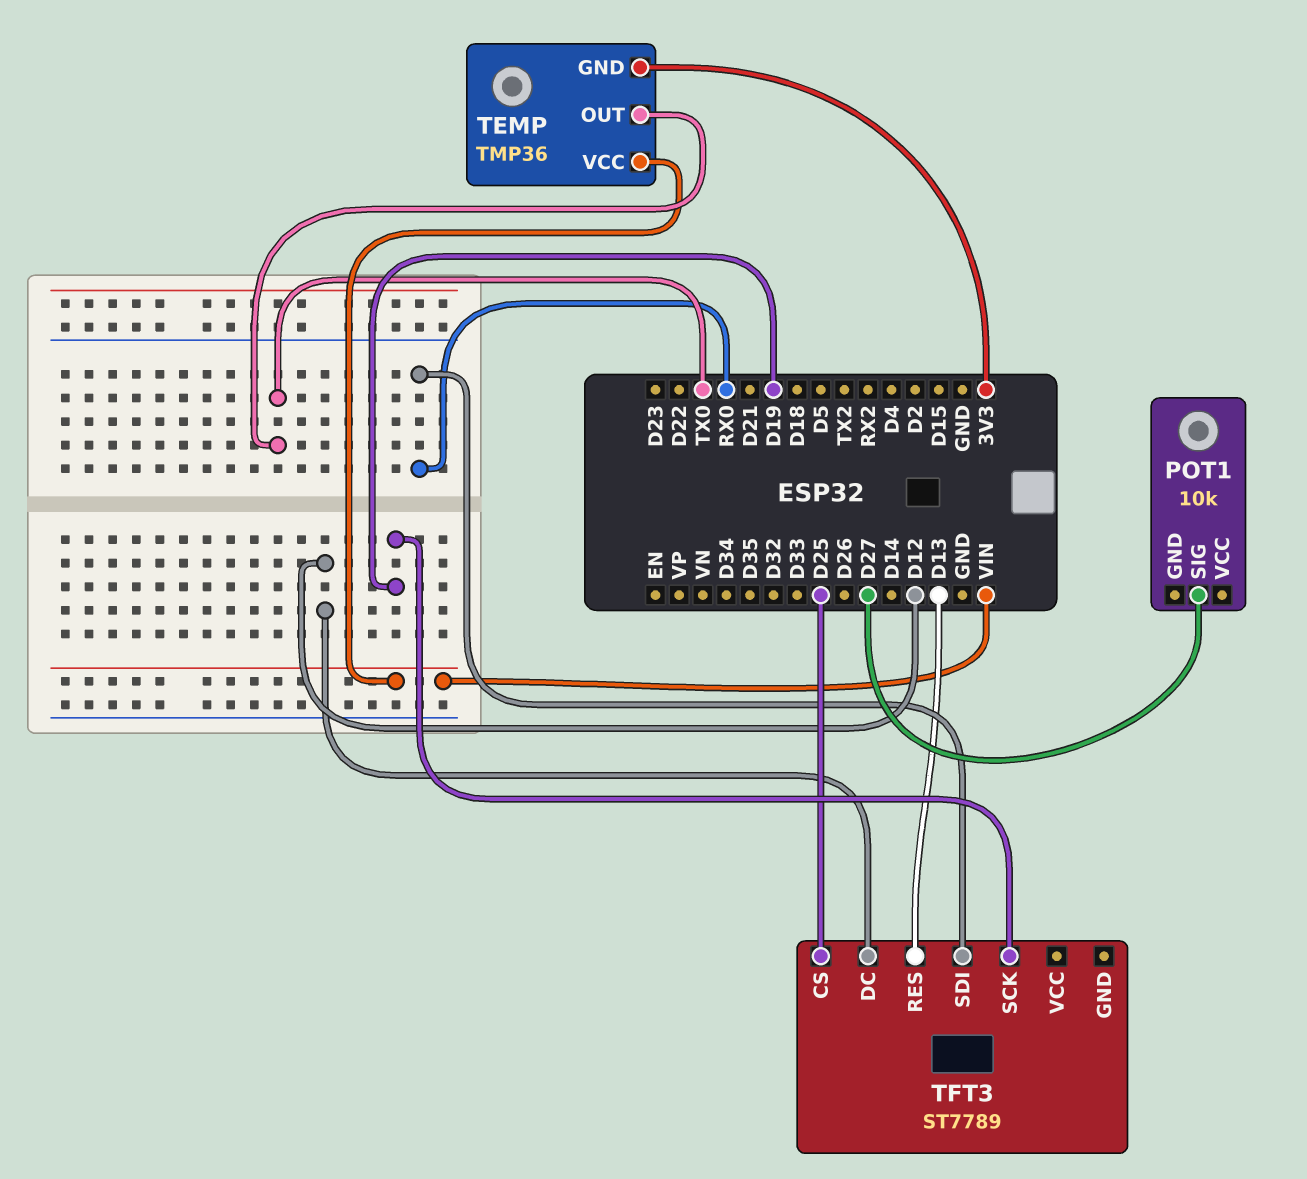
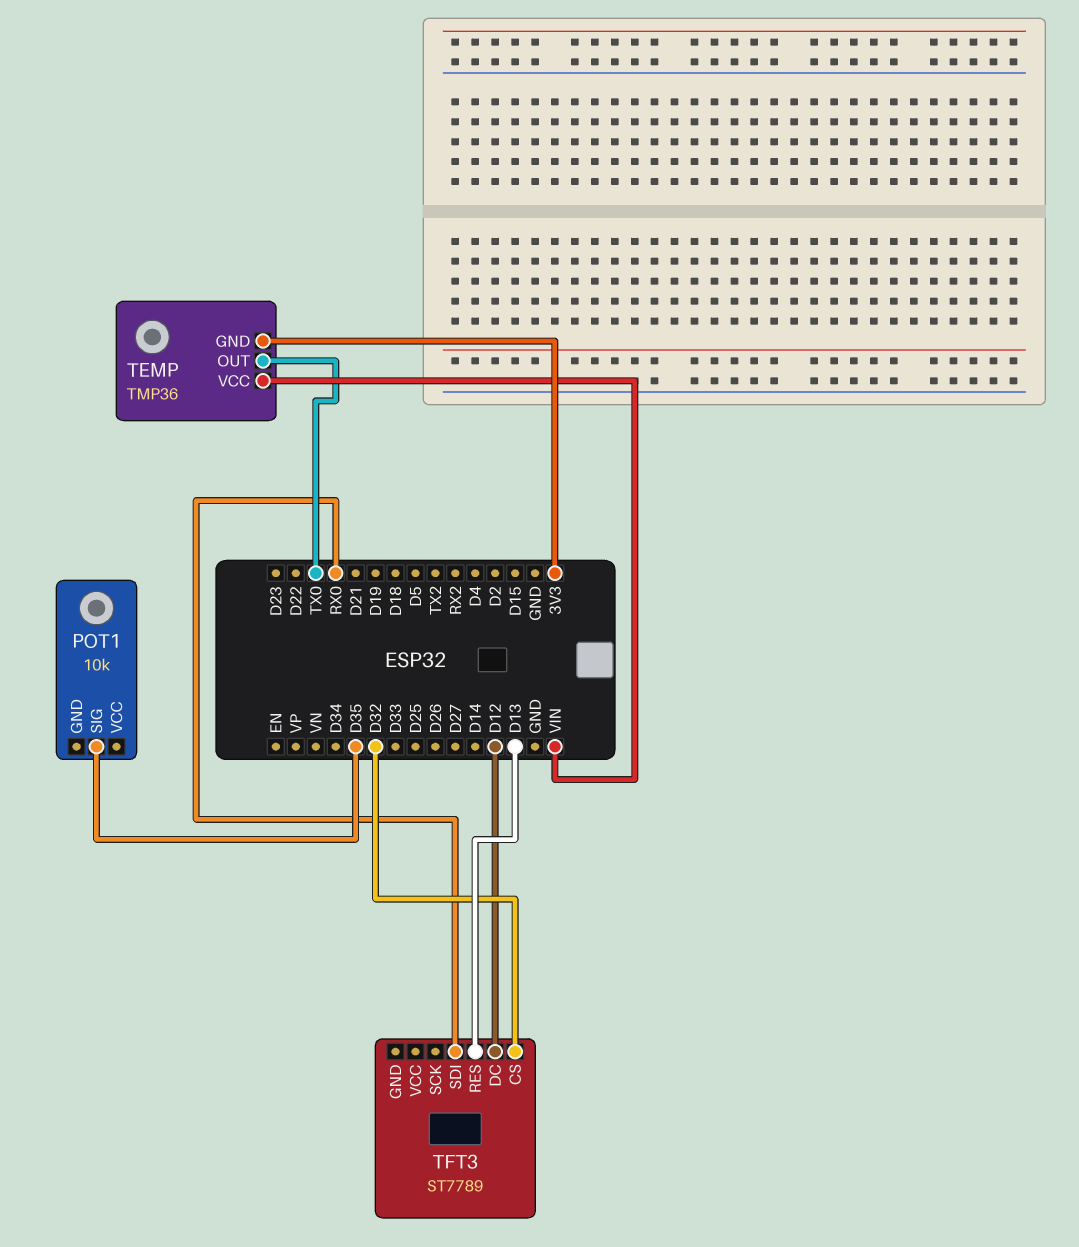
POT1 pin SIG: D27 -> D35
TFT3 pin CS: D25 -> D32
TFT3 pin SCK: D19 -> none

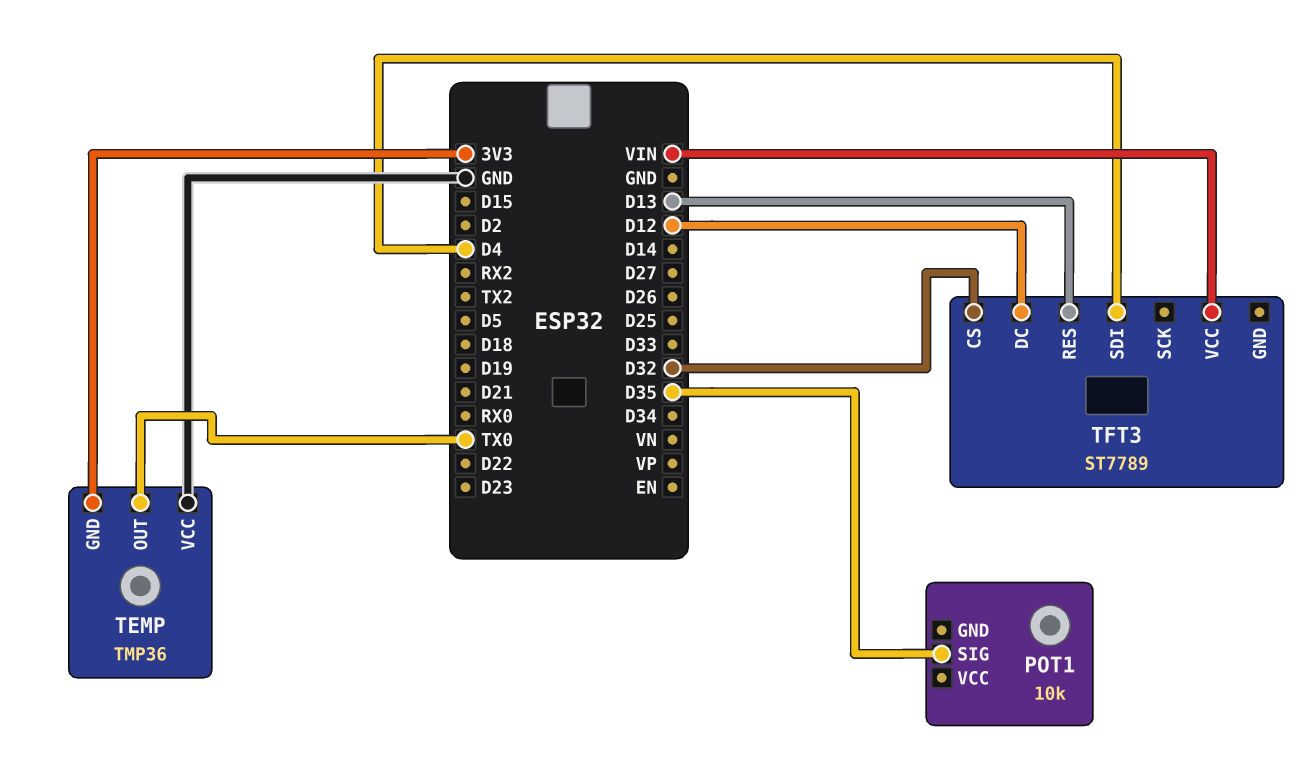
TEMP pin VCC: VIN -> GND
TFT3 pin SDI: RX0 -> D4
TFT3 pin VCC: none -> VIN

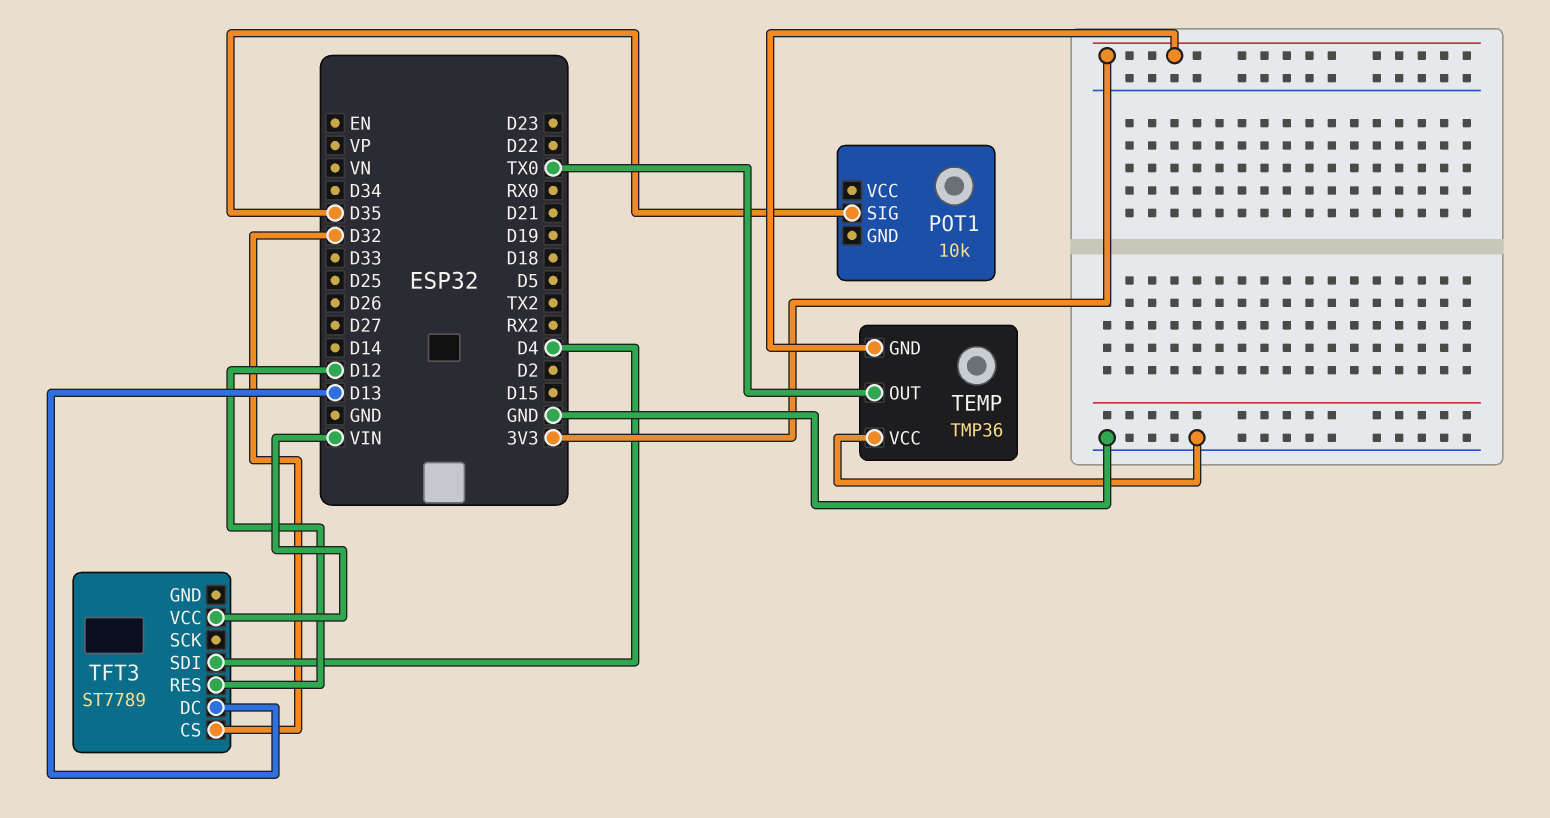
TFT3 pin DC: D12 -> D13
TFT3 pin RES: D13 -> D12

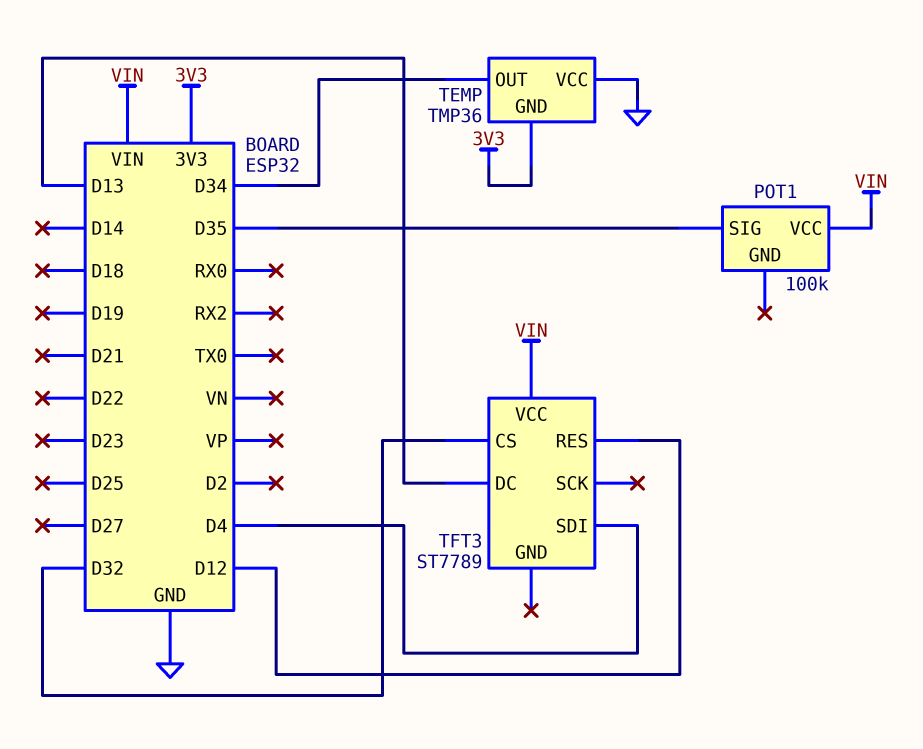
POT1: 10k -> 100k
POT1 pin VCC: none -> VIN
TEMP pin OUT: TX0 -> D34

